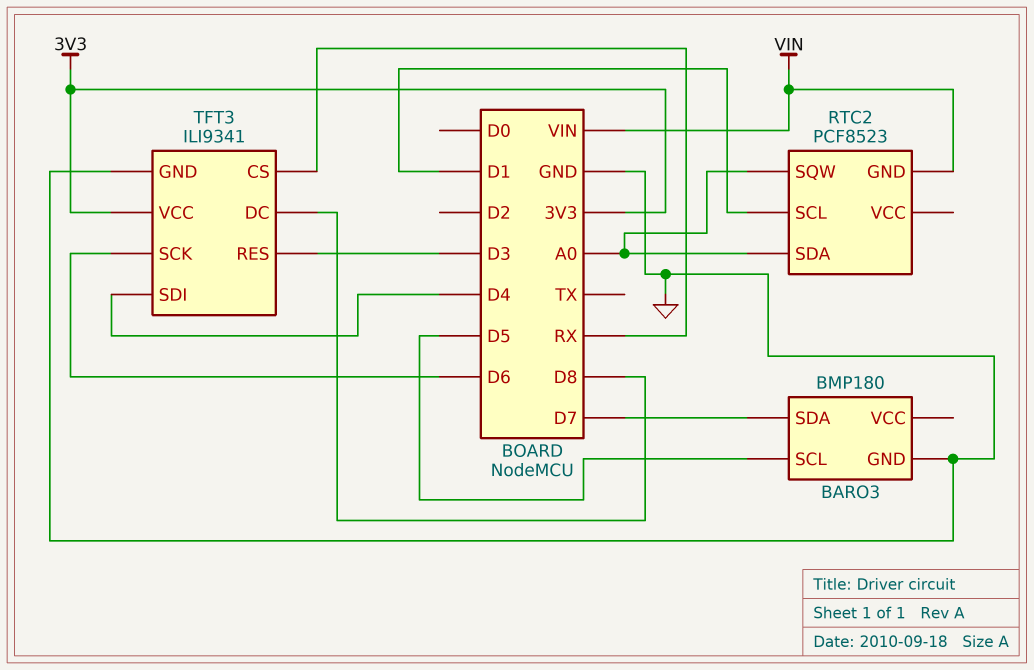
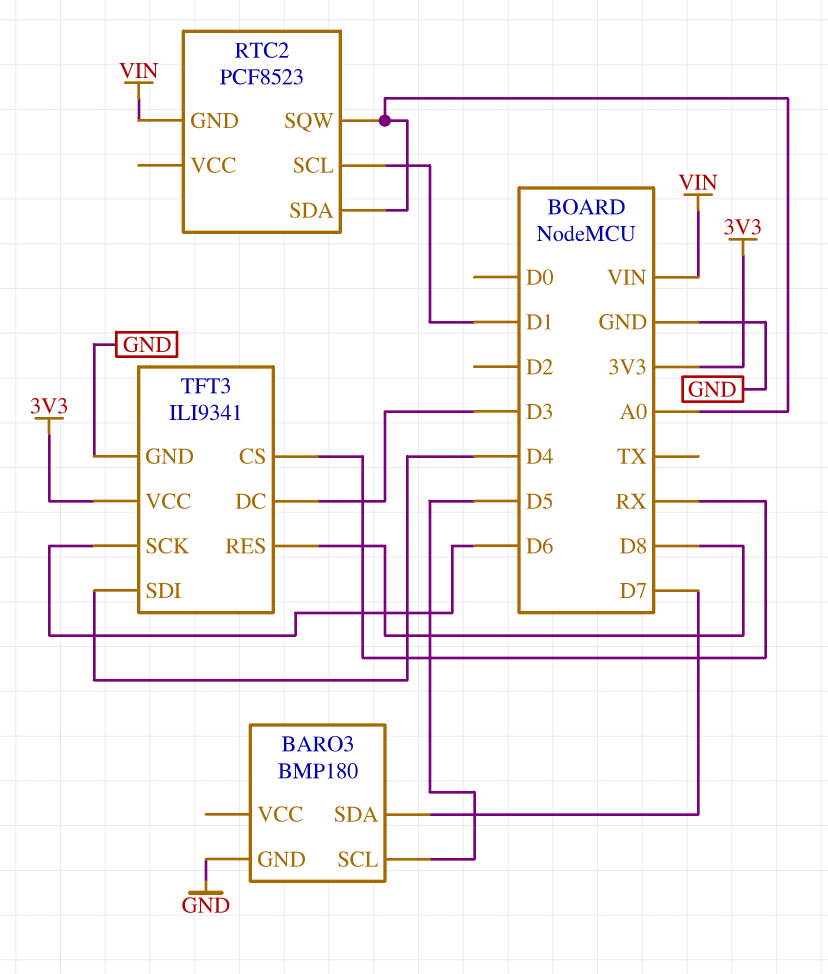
TFT3 pin DC: D8 -> D3
TFT3 pin RES: D3 -> D8

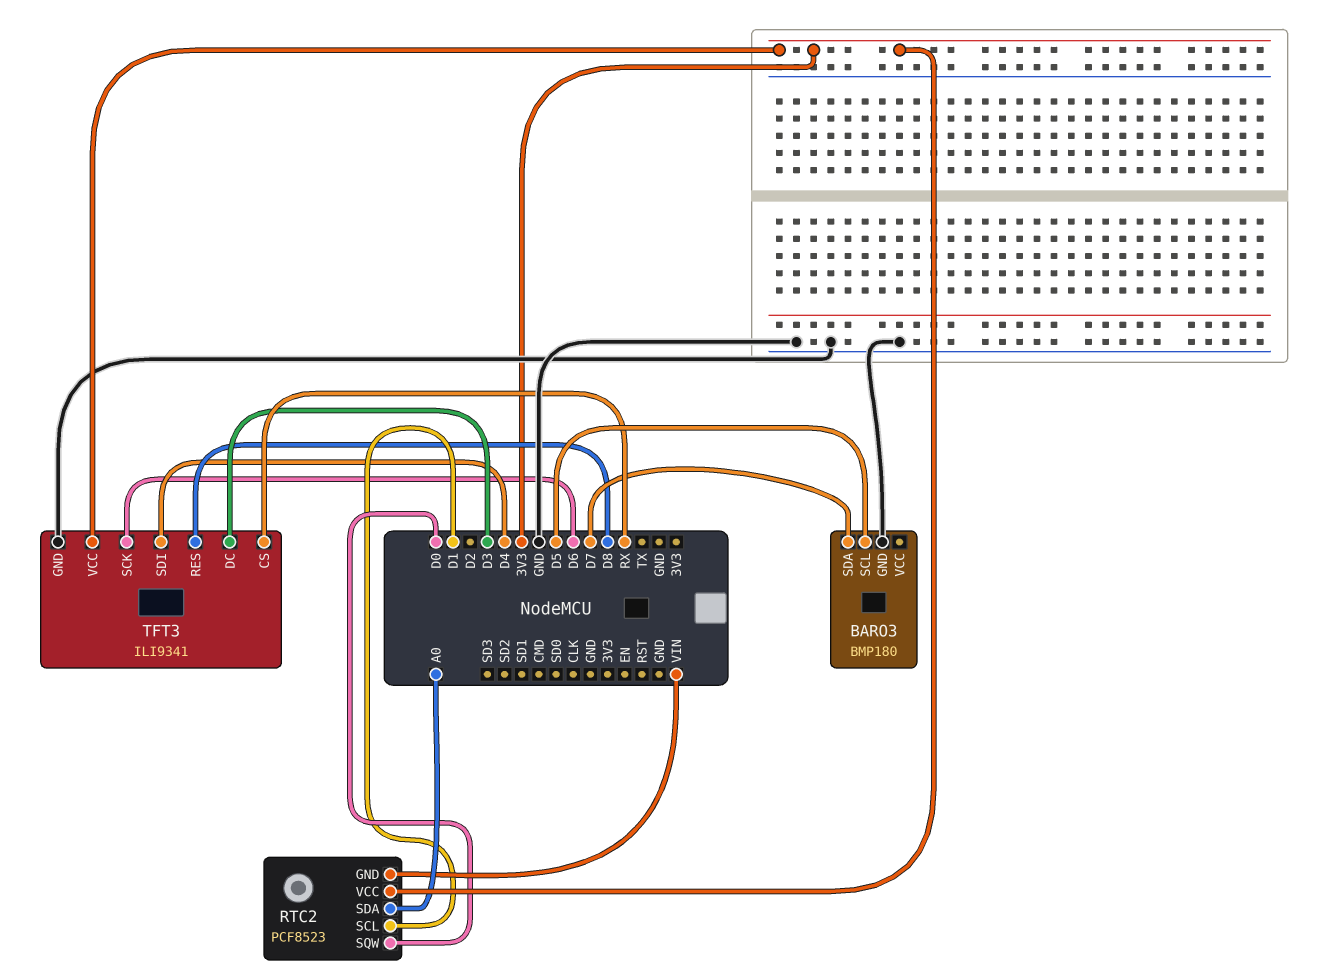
RTC2 pin SQW: A0 -> D0
RTC2 pin VCC: none -> 3V3

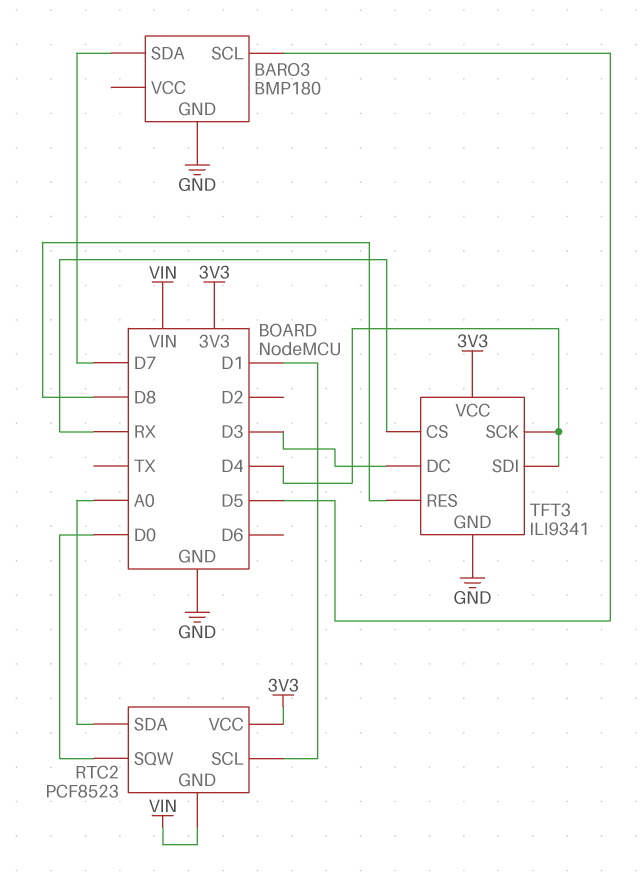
TFT3 pin SCK: D6 -> D4

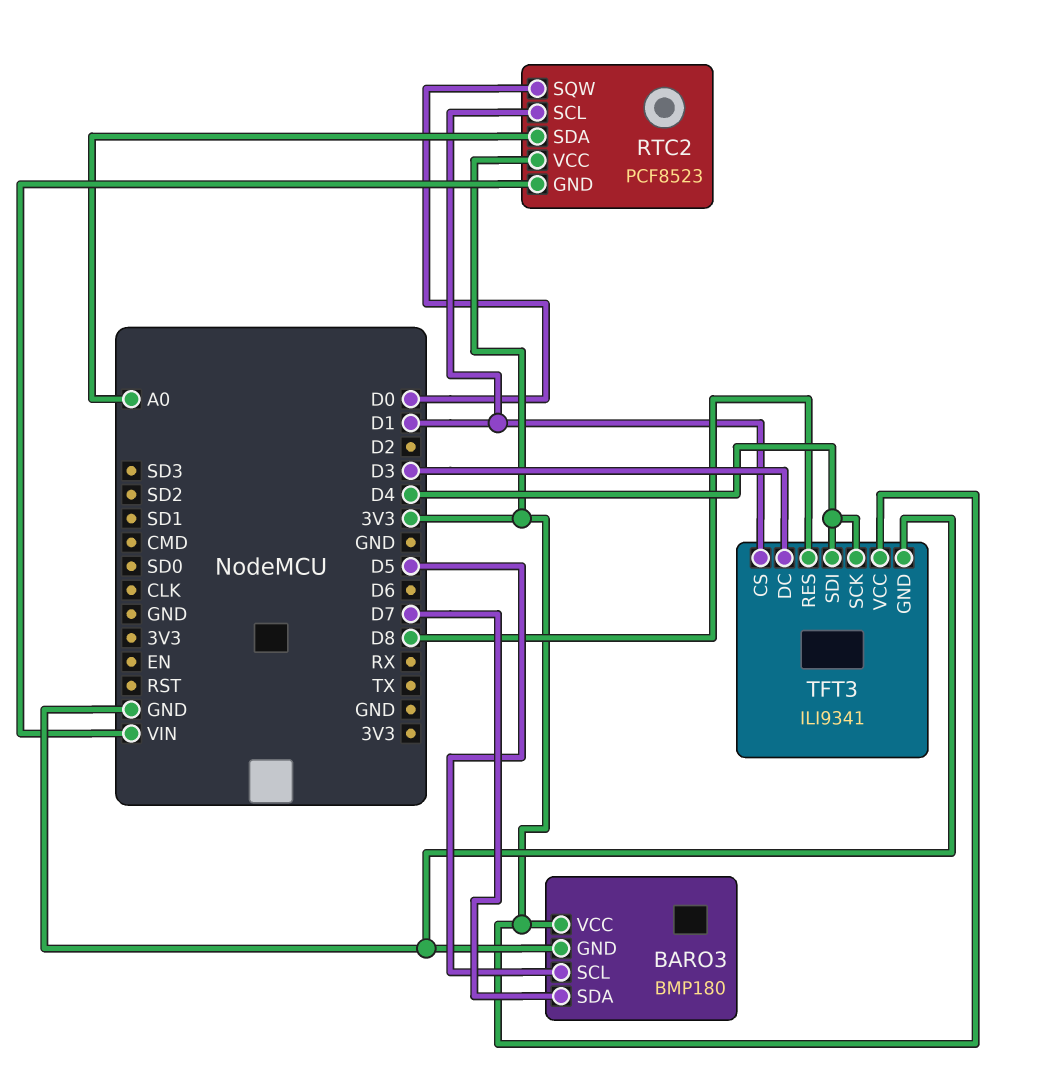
BARO3 pin VCC: none -> 3V3
TFT3 pin CS: RX -> D1

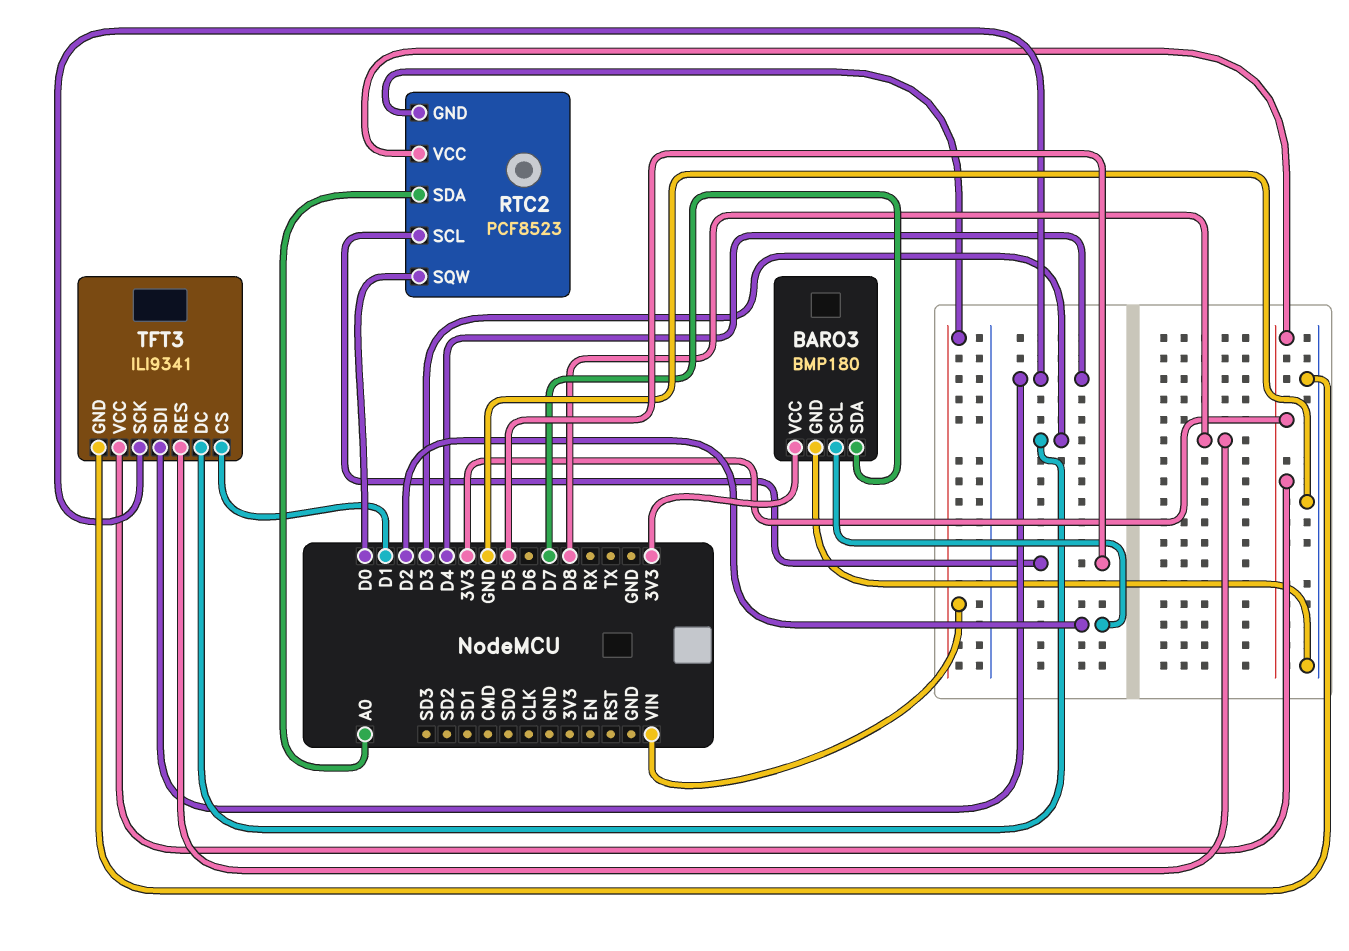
BARO3 pin SCL: D5 -> D2
RTC2 pin SCL: D1 -> D5

